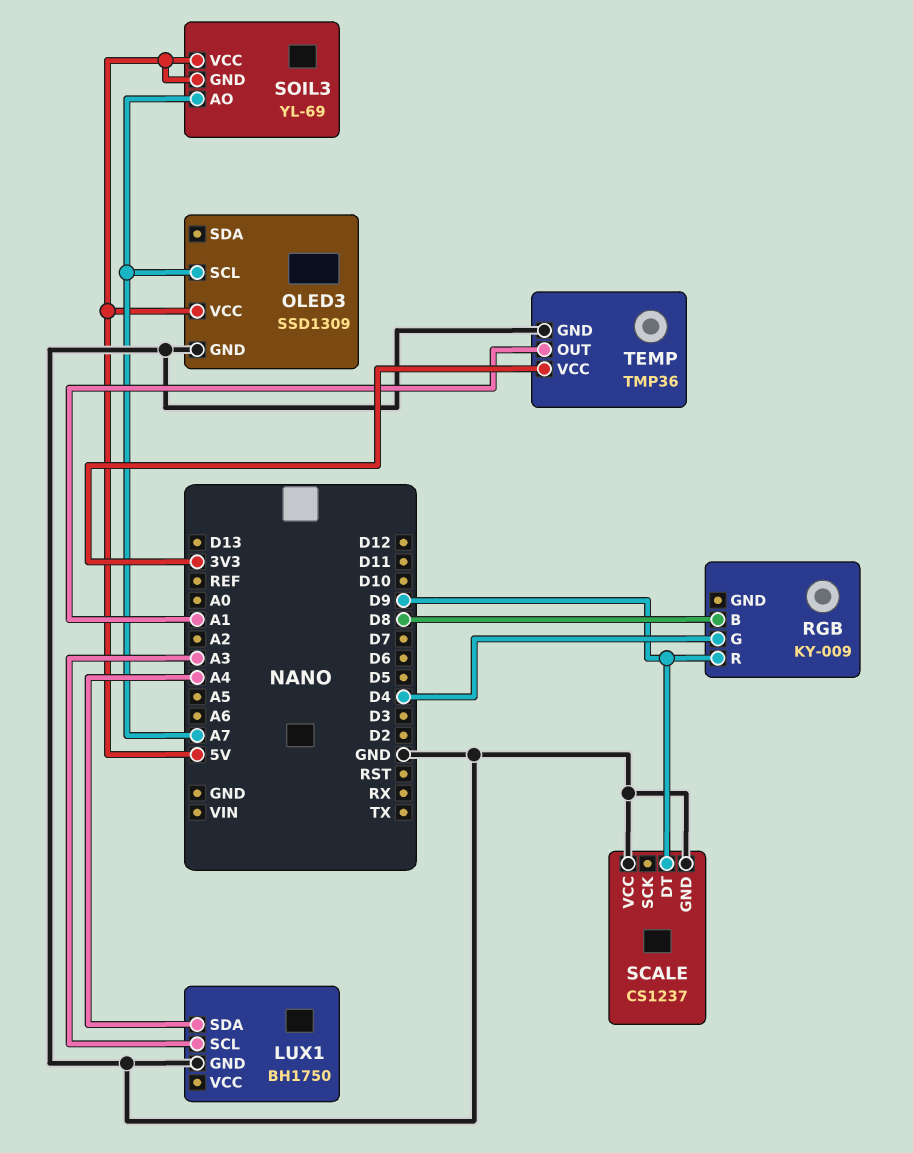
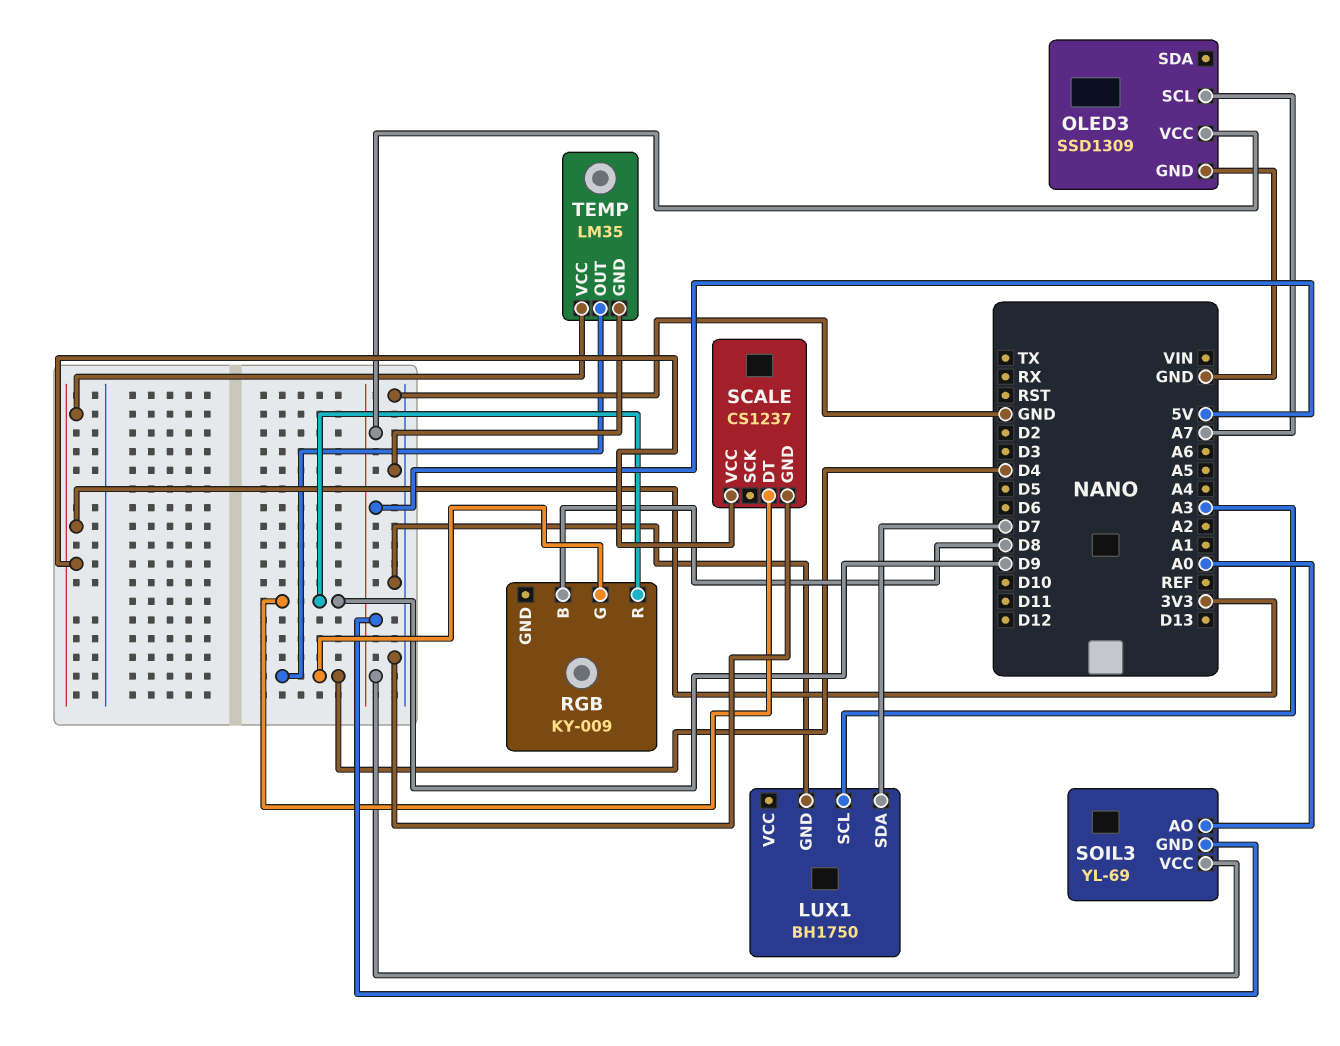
LUX1 pin SDA: A4 -> D7
SCALE pin VCC: GND -> 3V3
SOIL3 pin AO: A7 -> A0
TEMP: TMP36 -> LM35
TEMP pin OUT: A1 -> D4

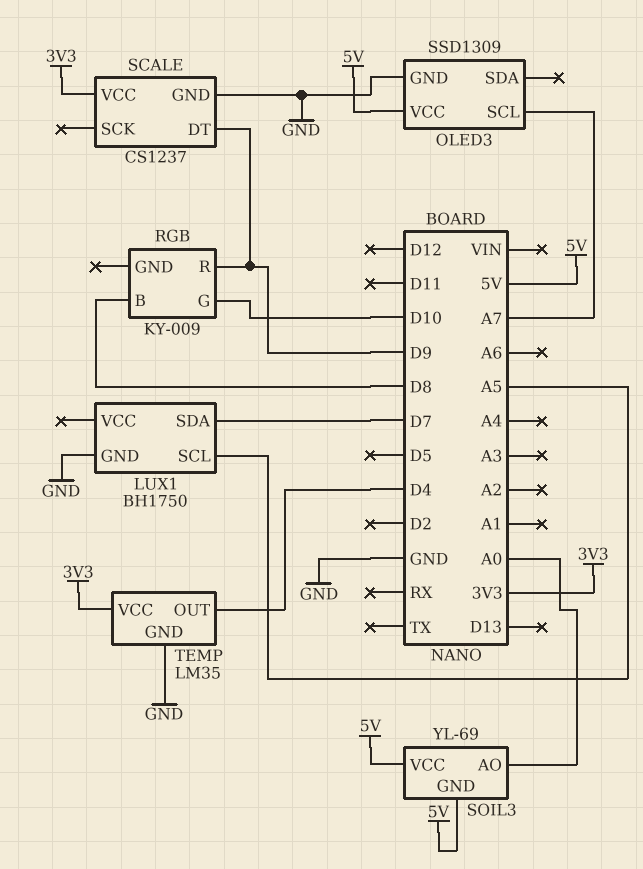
LUX1 pin SCL: A3 -> A5
RGB pin G: D4 -> D10

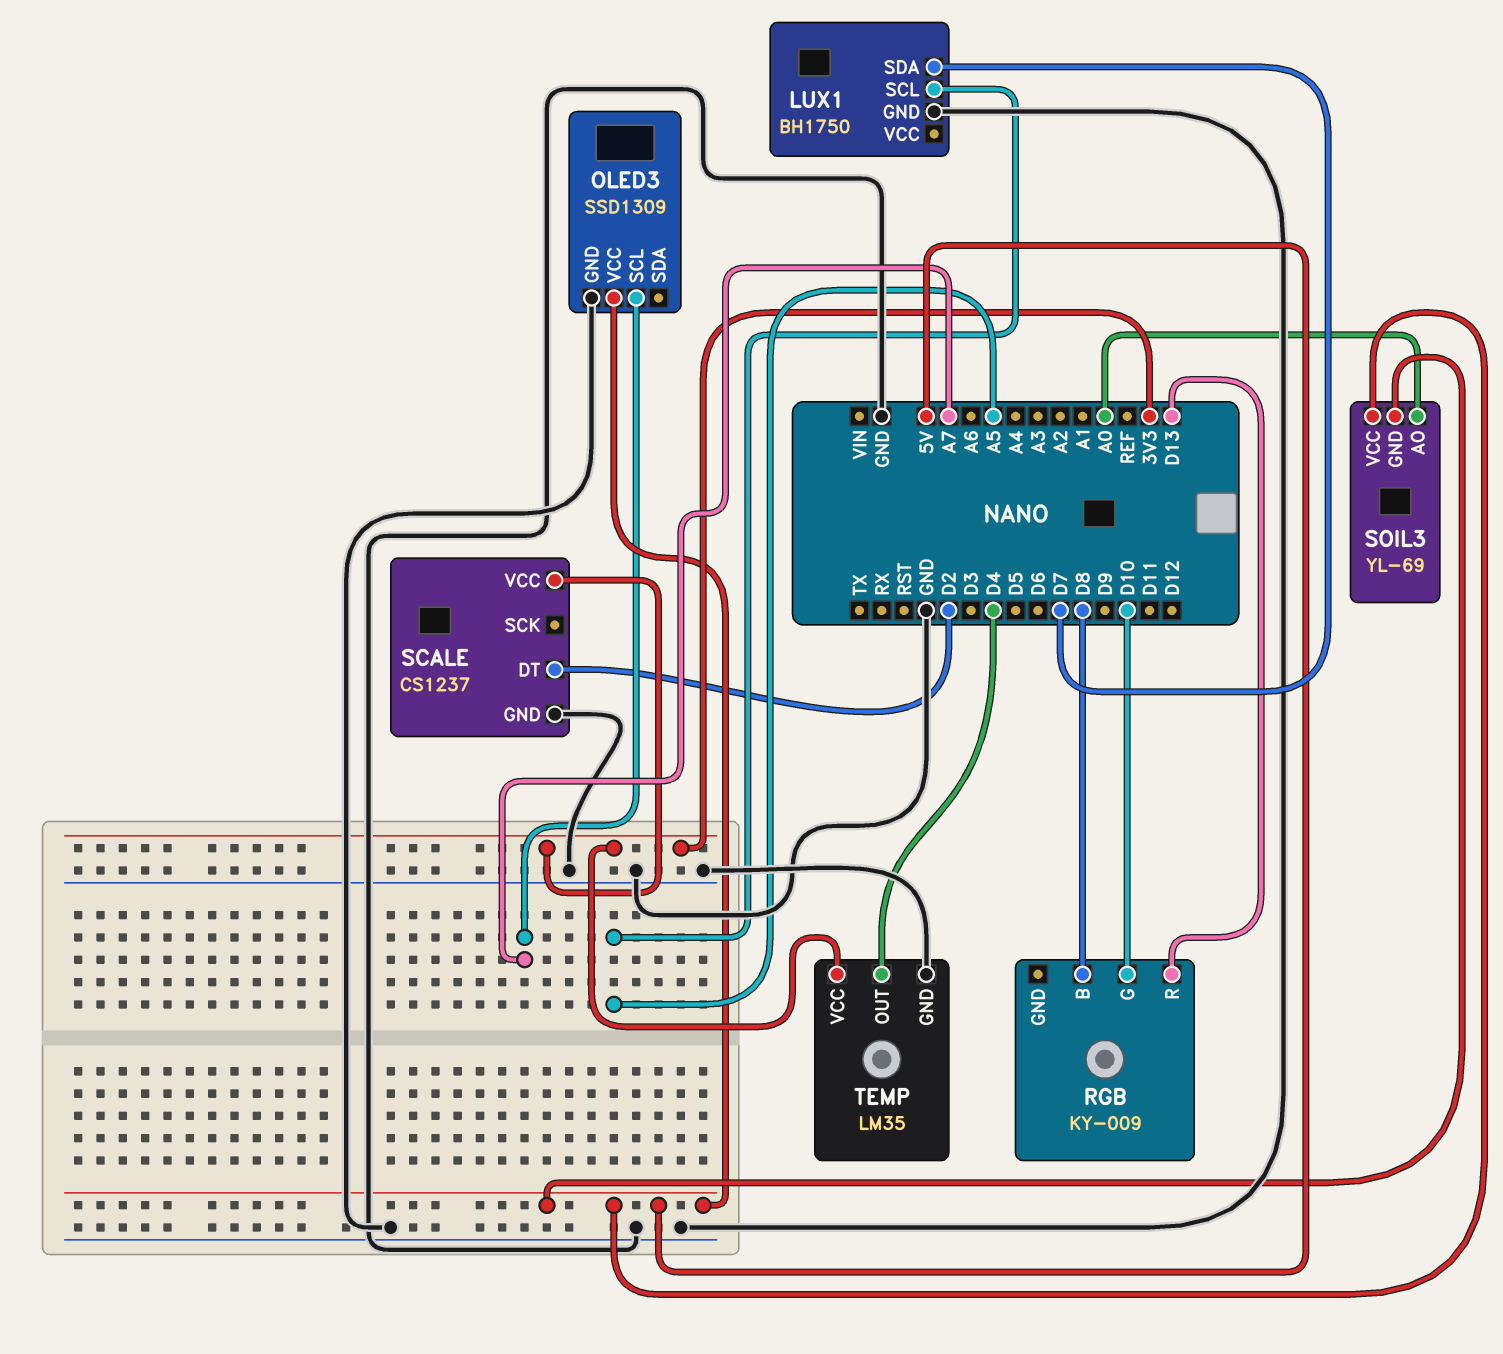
RGB pin R: D9 -> D13
SCALE pin DT: D9 -> D2

